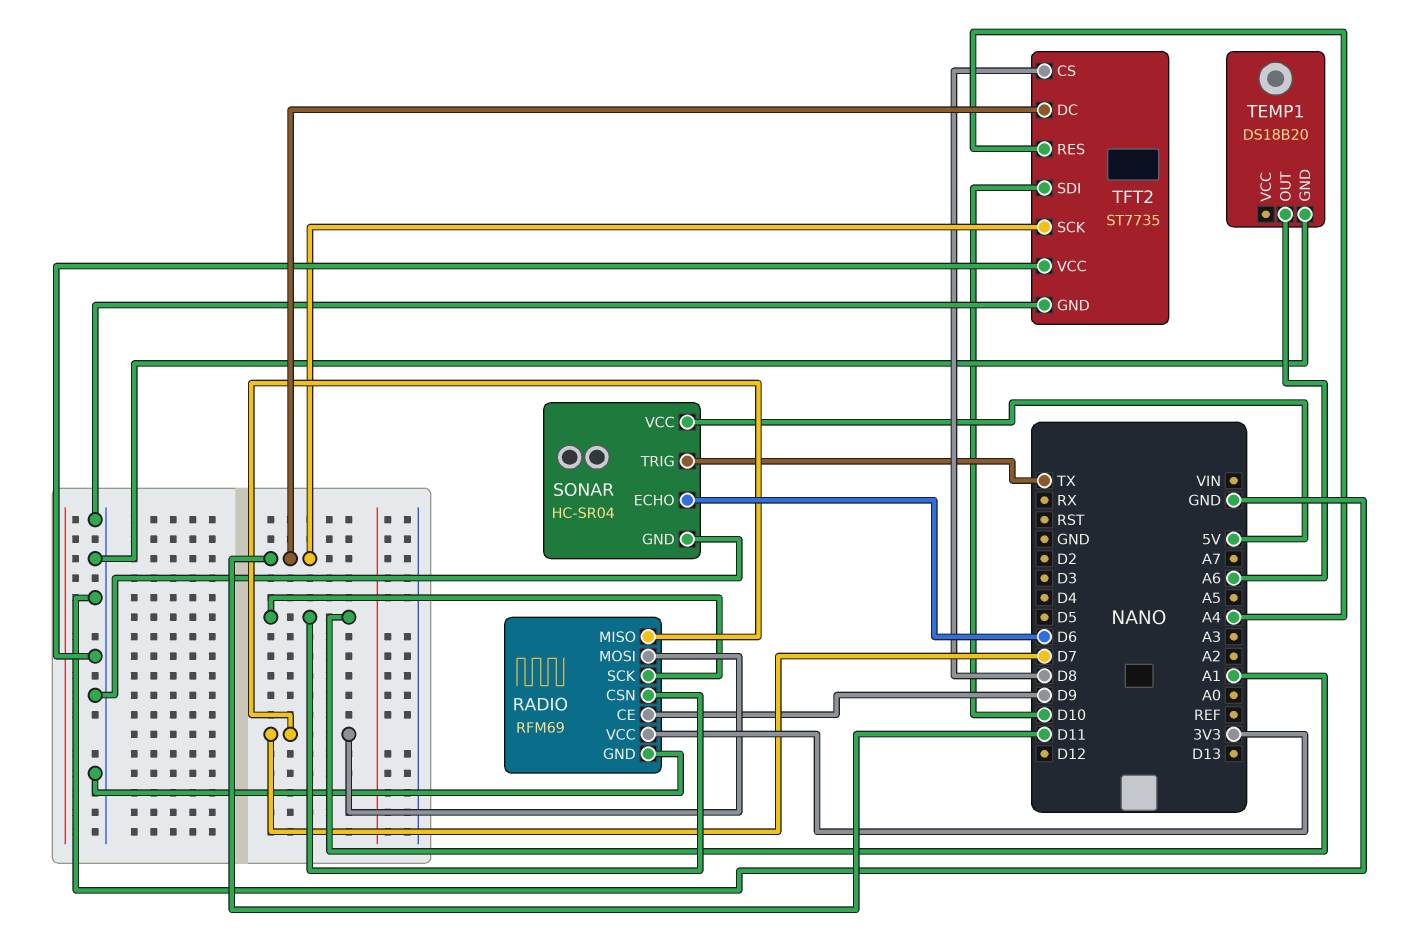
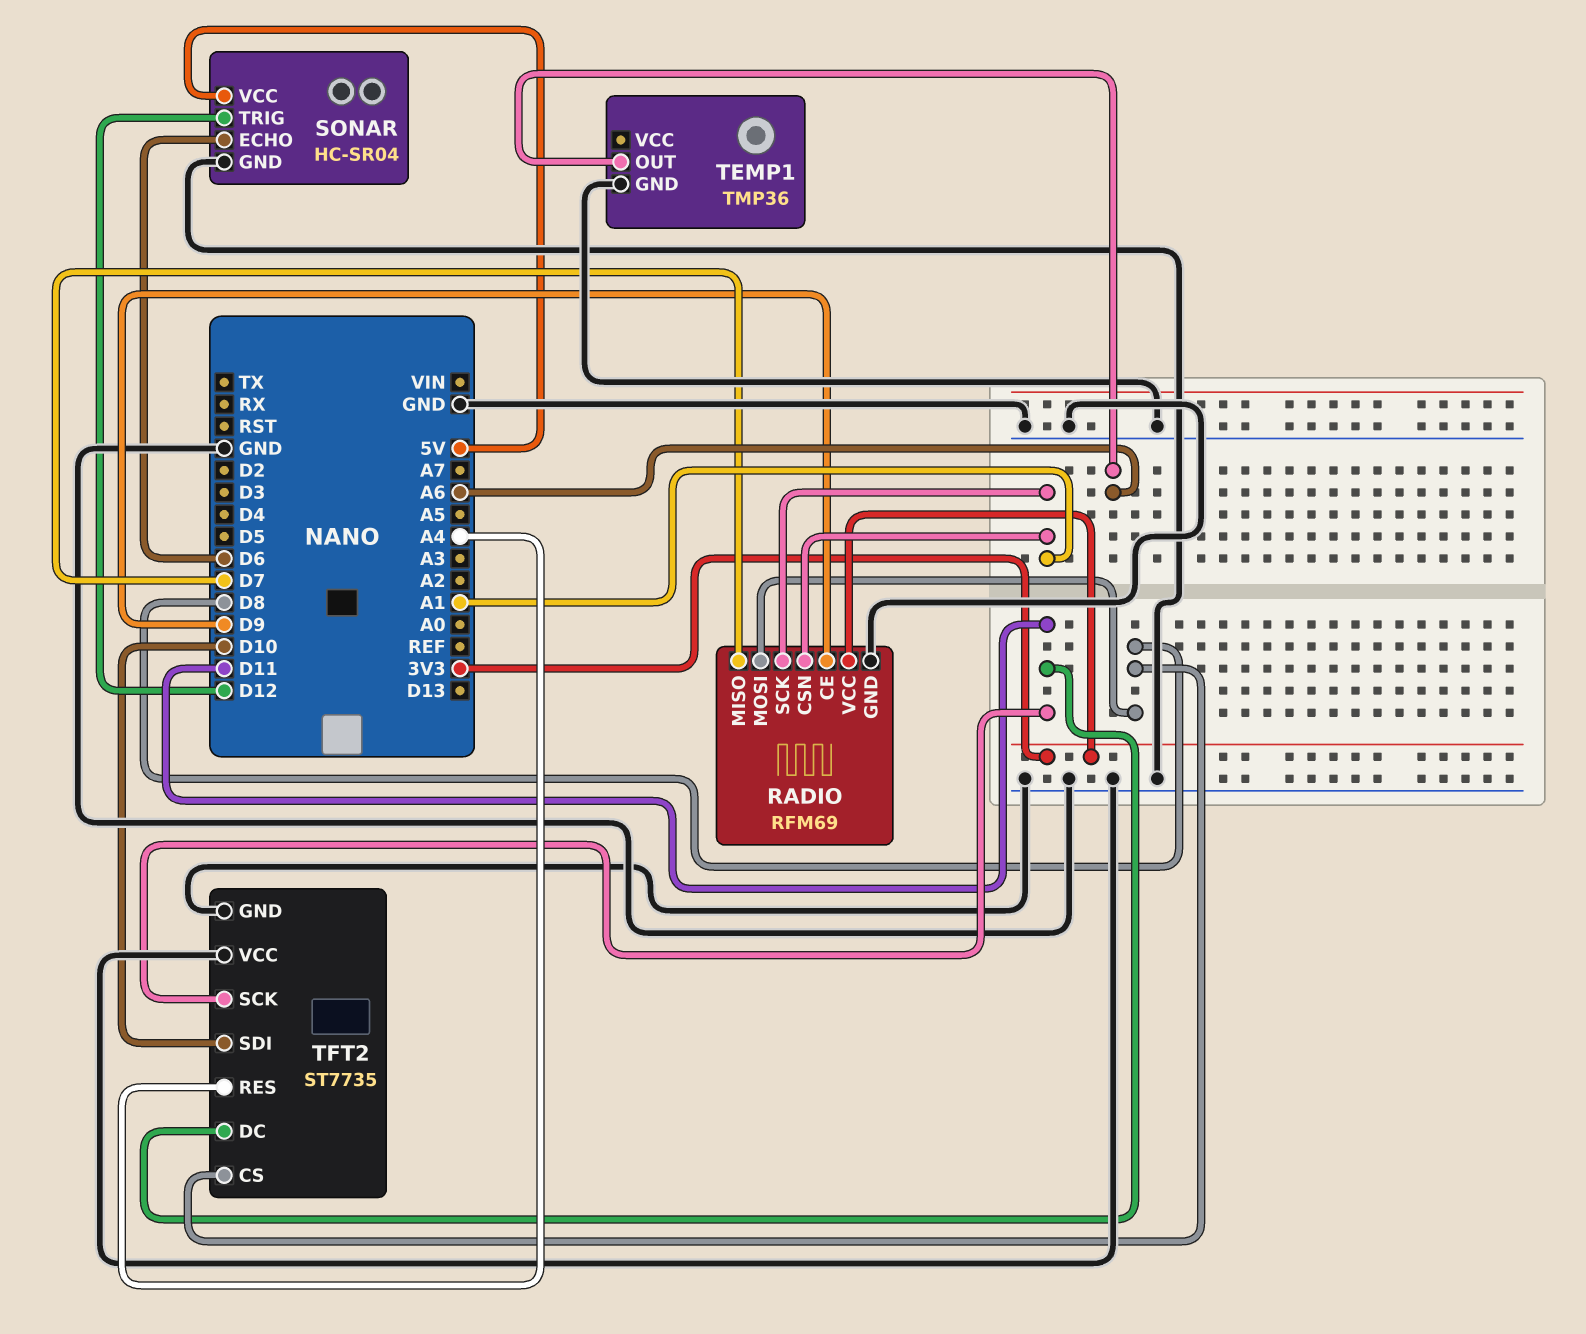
RADIO pin MOSI: D7 -> D8
SONAR pin TRIG: TX -> D12
TEMP1: DS18B20 -> TMP36

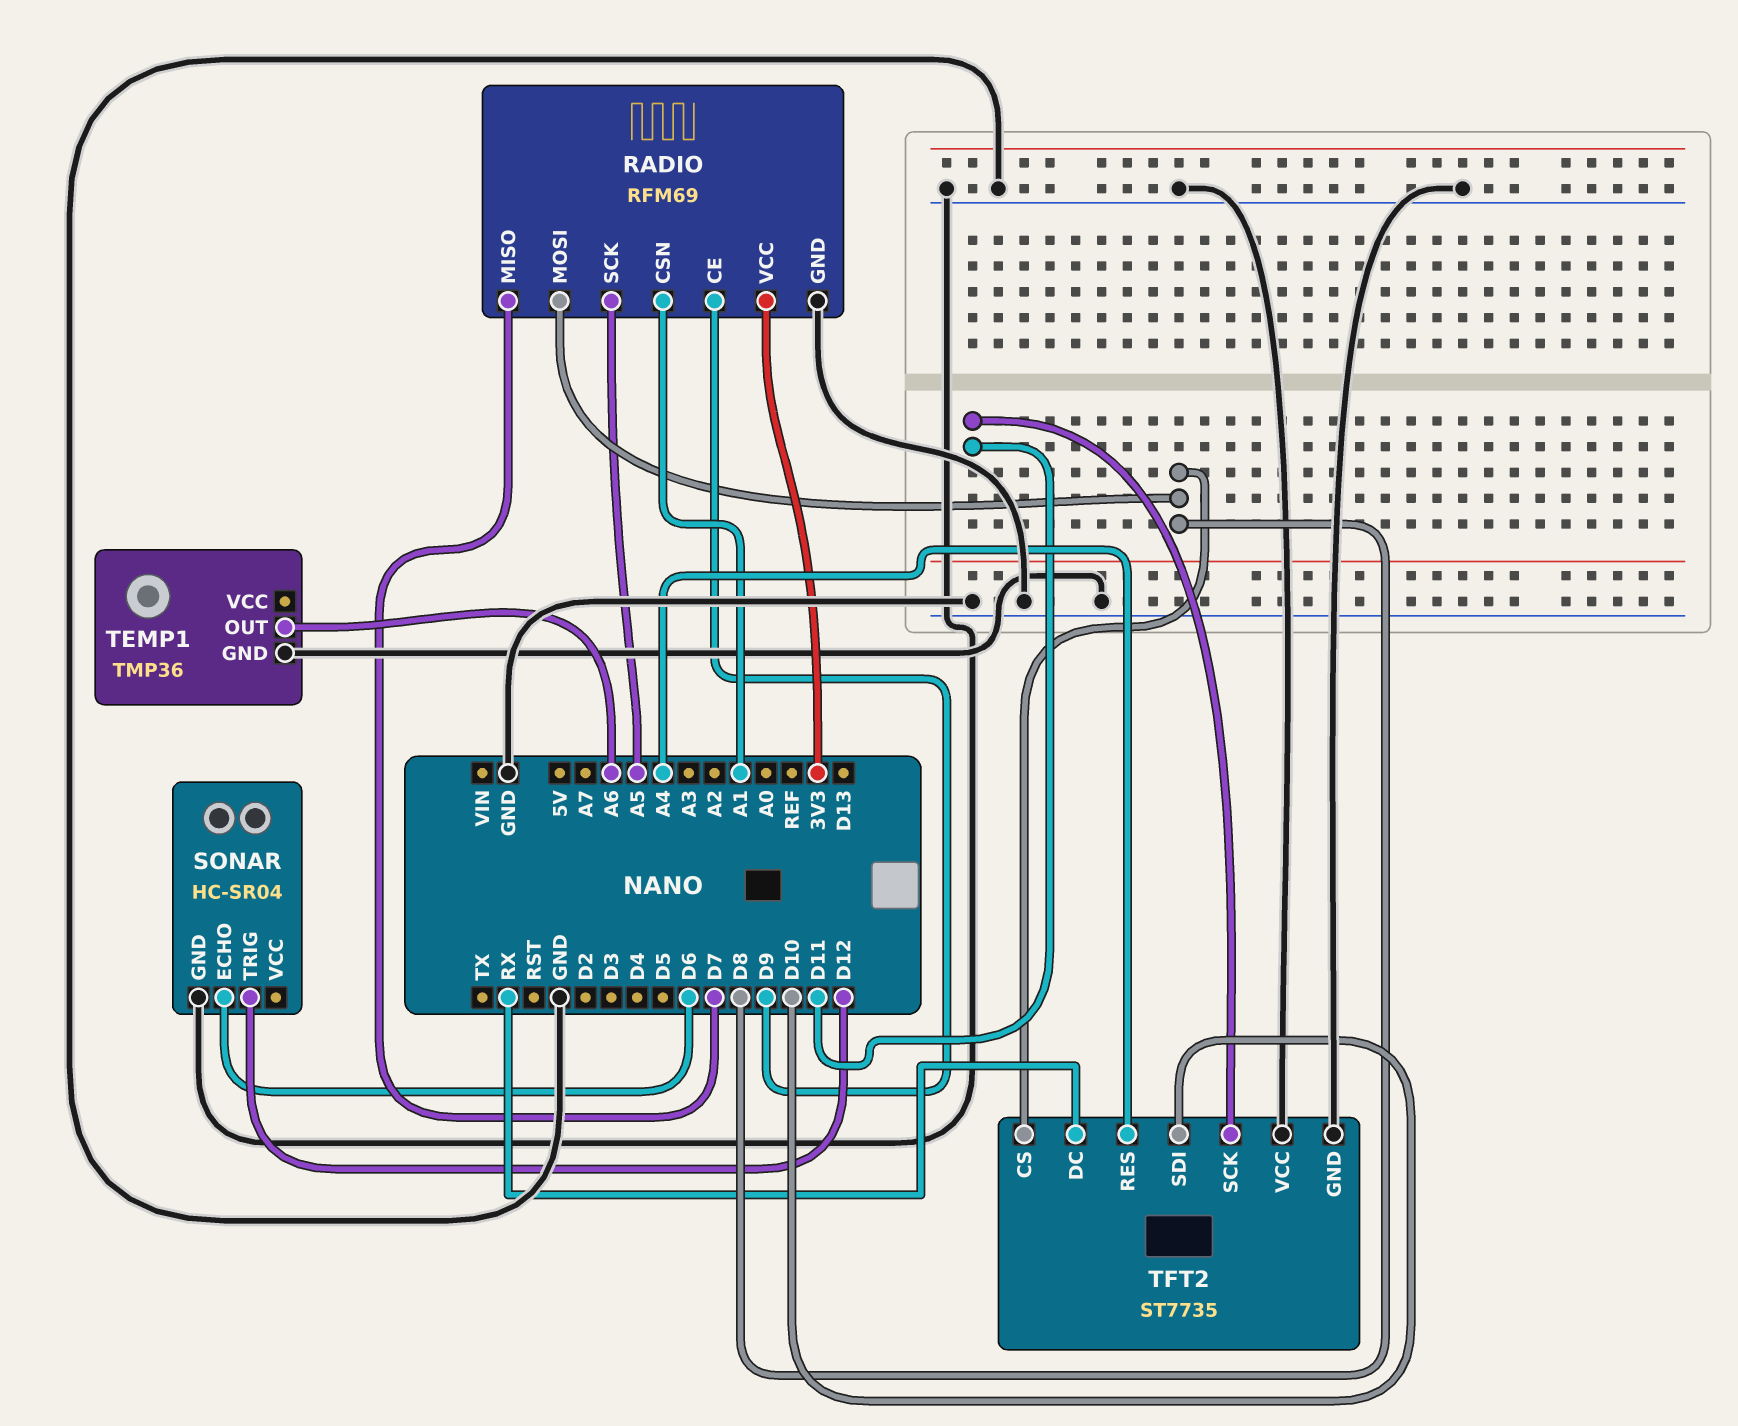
RADIO pin SCK: A1 -> A5
SONAR pin VCC: 5V -> none
TFT2 pin DC: D11 -> RX

